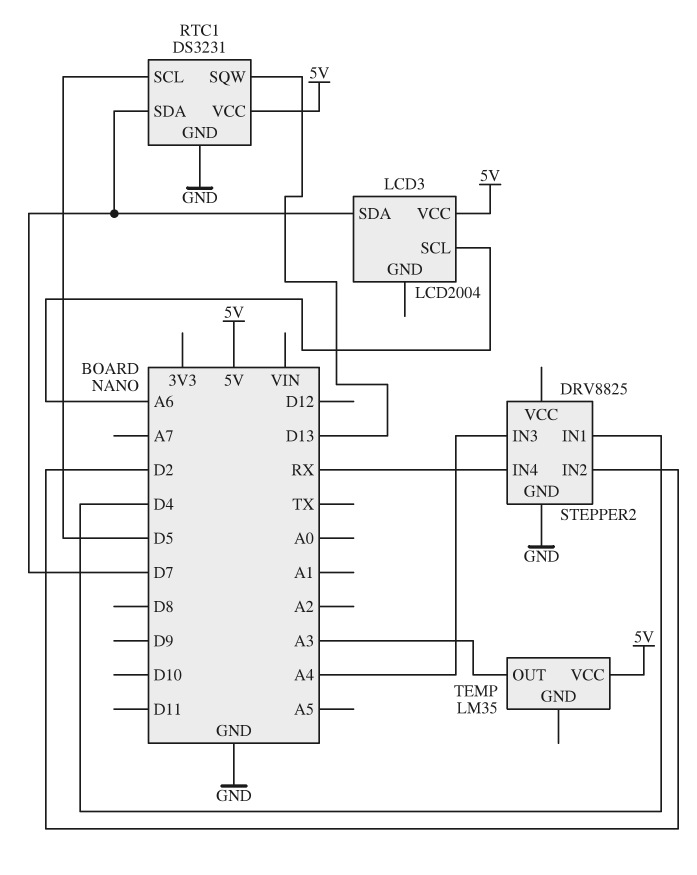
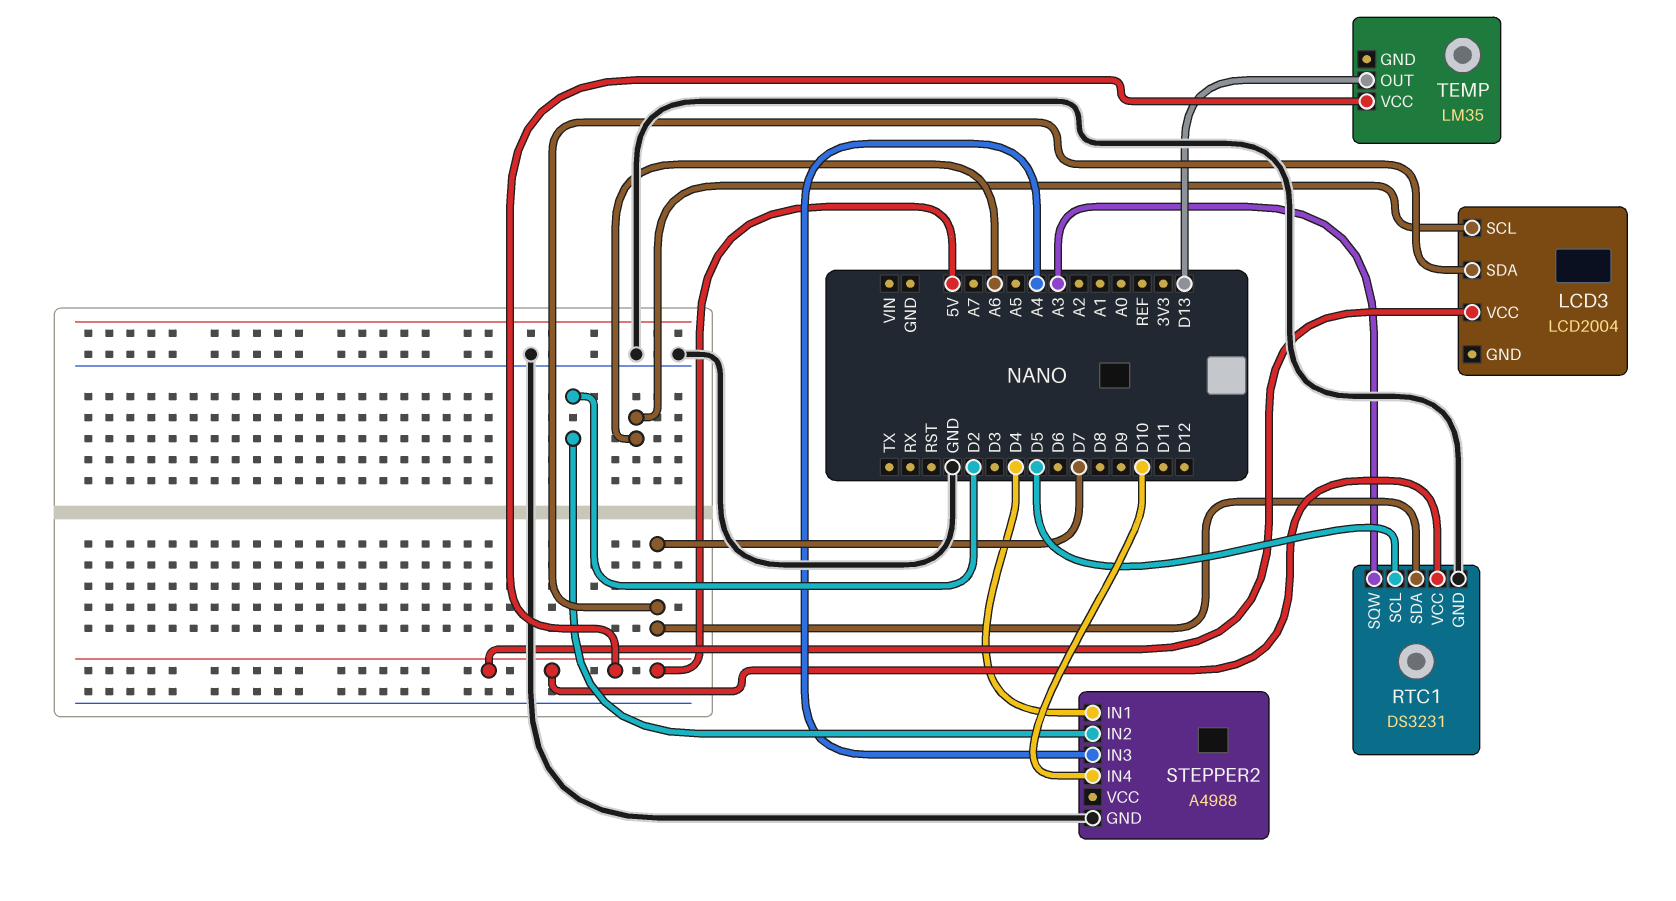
RTC1 pin SQW: D13 -> A3
STEPPER2: DRV8825 -> A4988
STEPPER2 pin IN4: RX -> D10
TEMP pin OUT: A3 -> D13

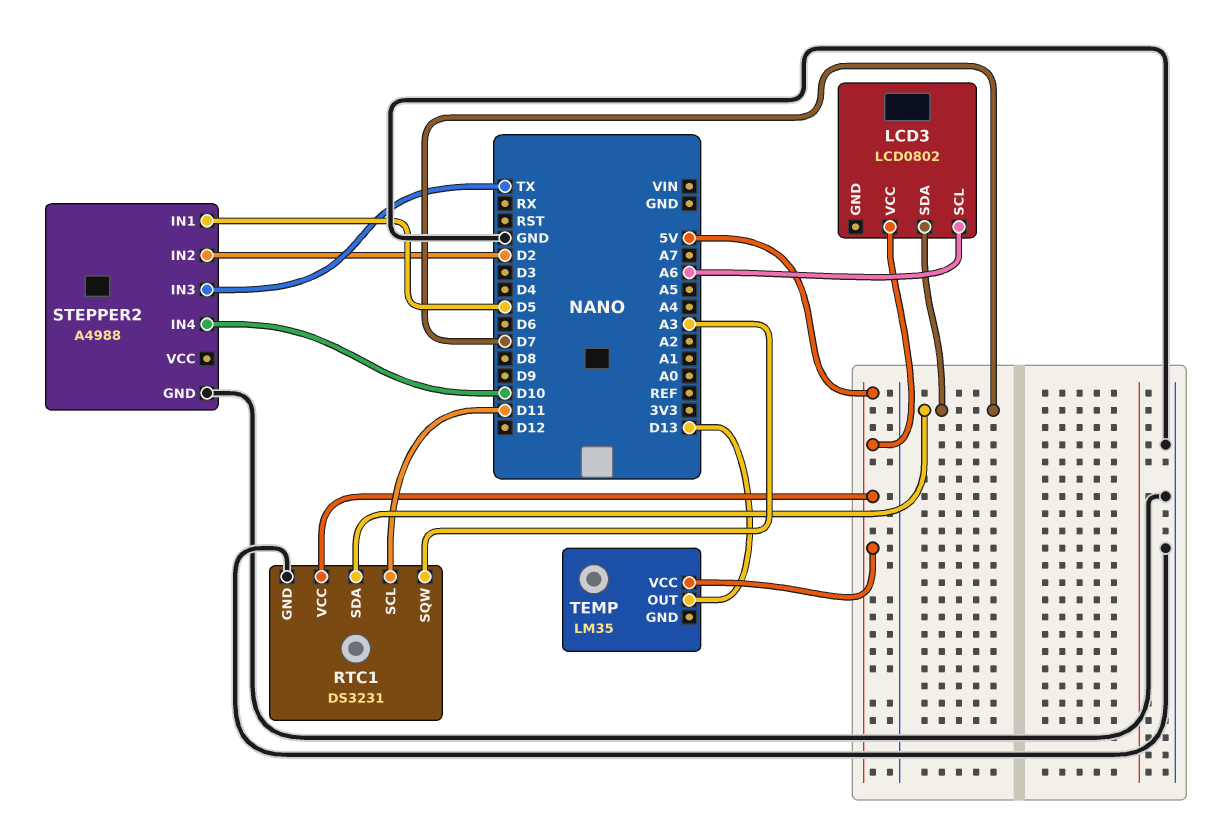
LCD3: LCD2004 -> LCD0802
RTC1 pin SCL: D5 -> D11
STEPPER2 pin IN1: D4 -> D5
STEPPER2 pin IN3: A4 -> TX

